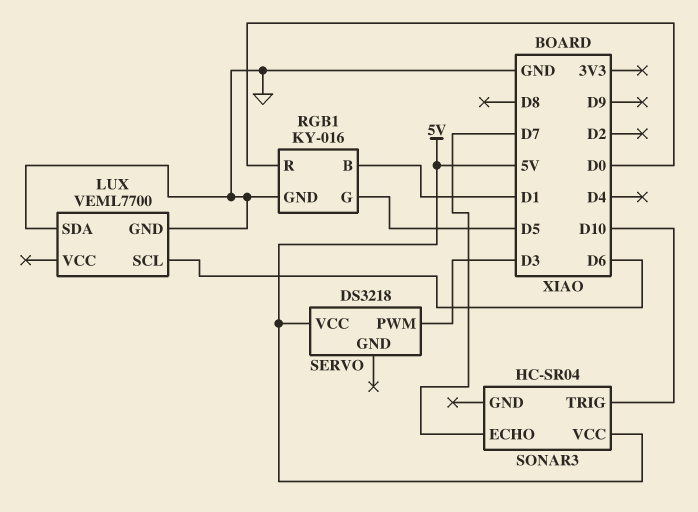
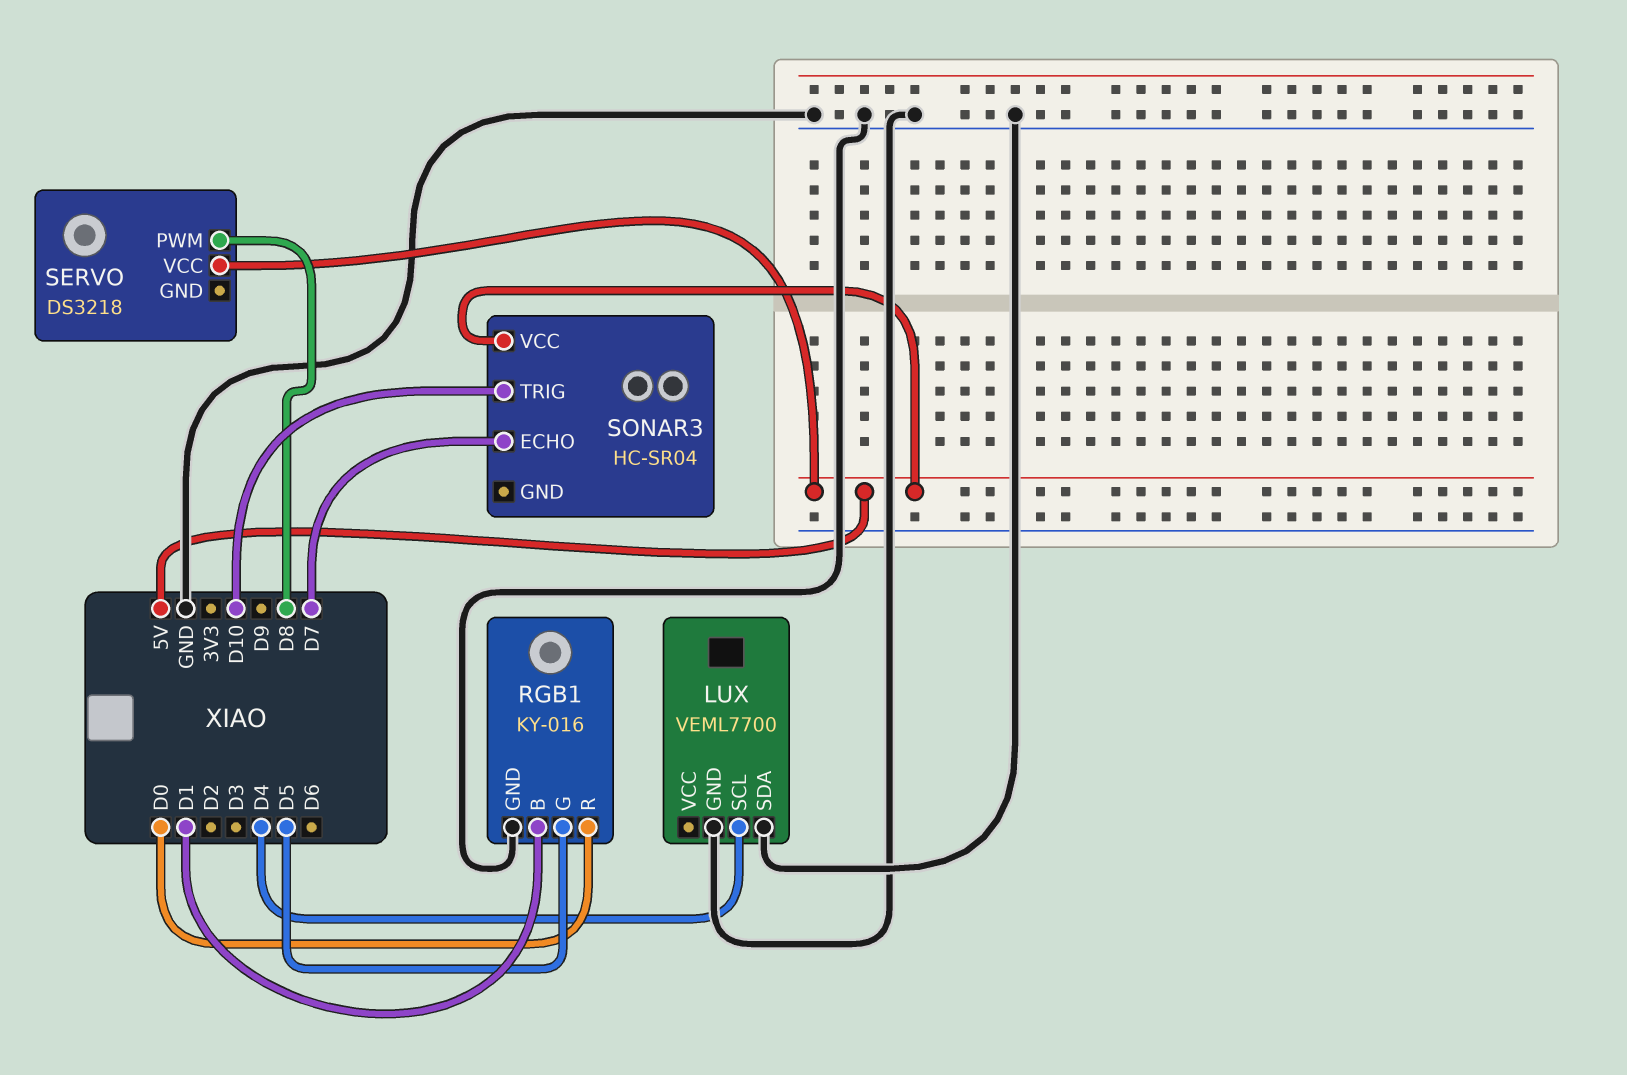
LUX pin SCL: D6 -> D4
SERVO pin PWM: D3 -> D8

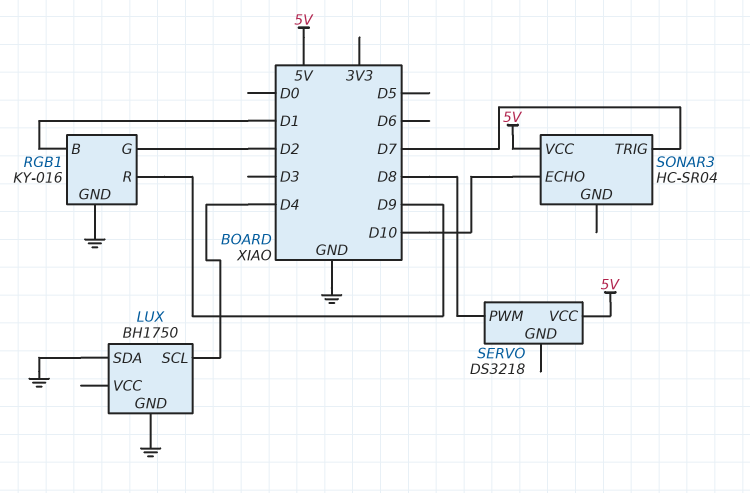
LUX: VEML7700 -> BH1750
RGB1 pin G: D5 -> D2
RGB1 pin R: D0 -> D9
SONAR3 pin ECHO: D7 -> D10
SONAR3 pin TRIG: D10 -> D7

